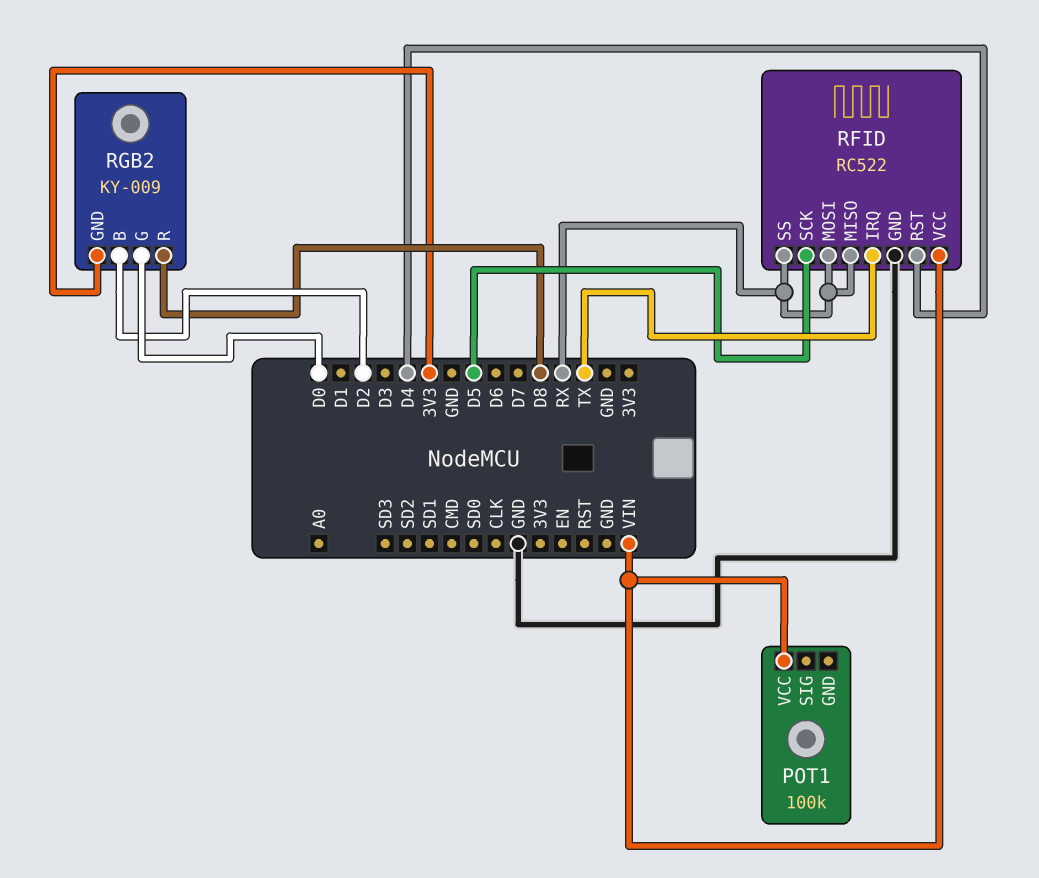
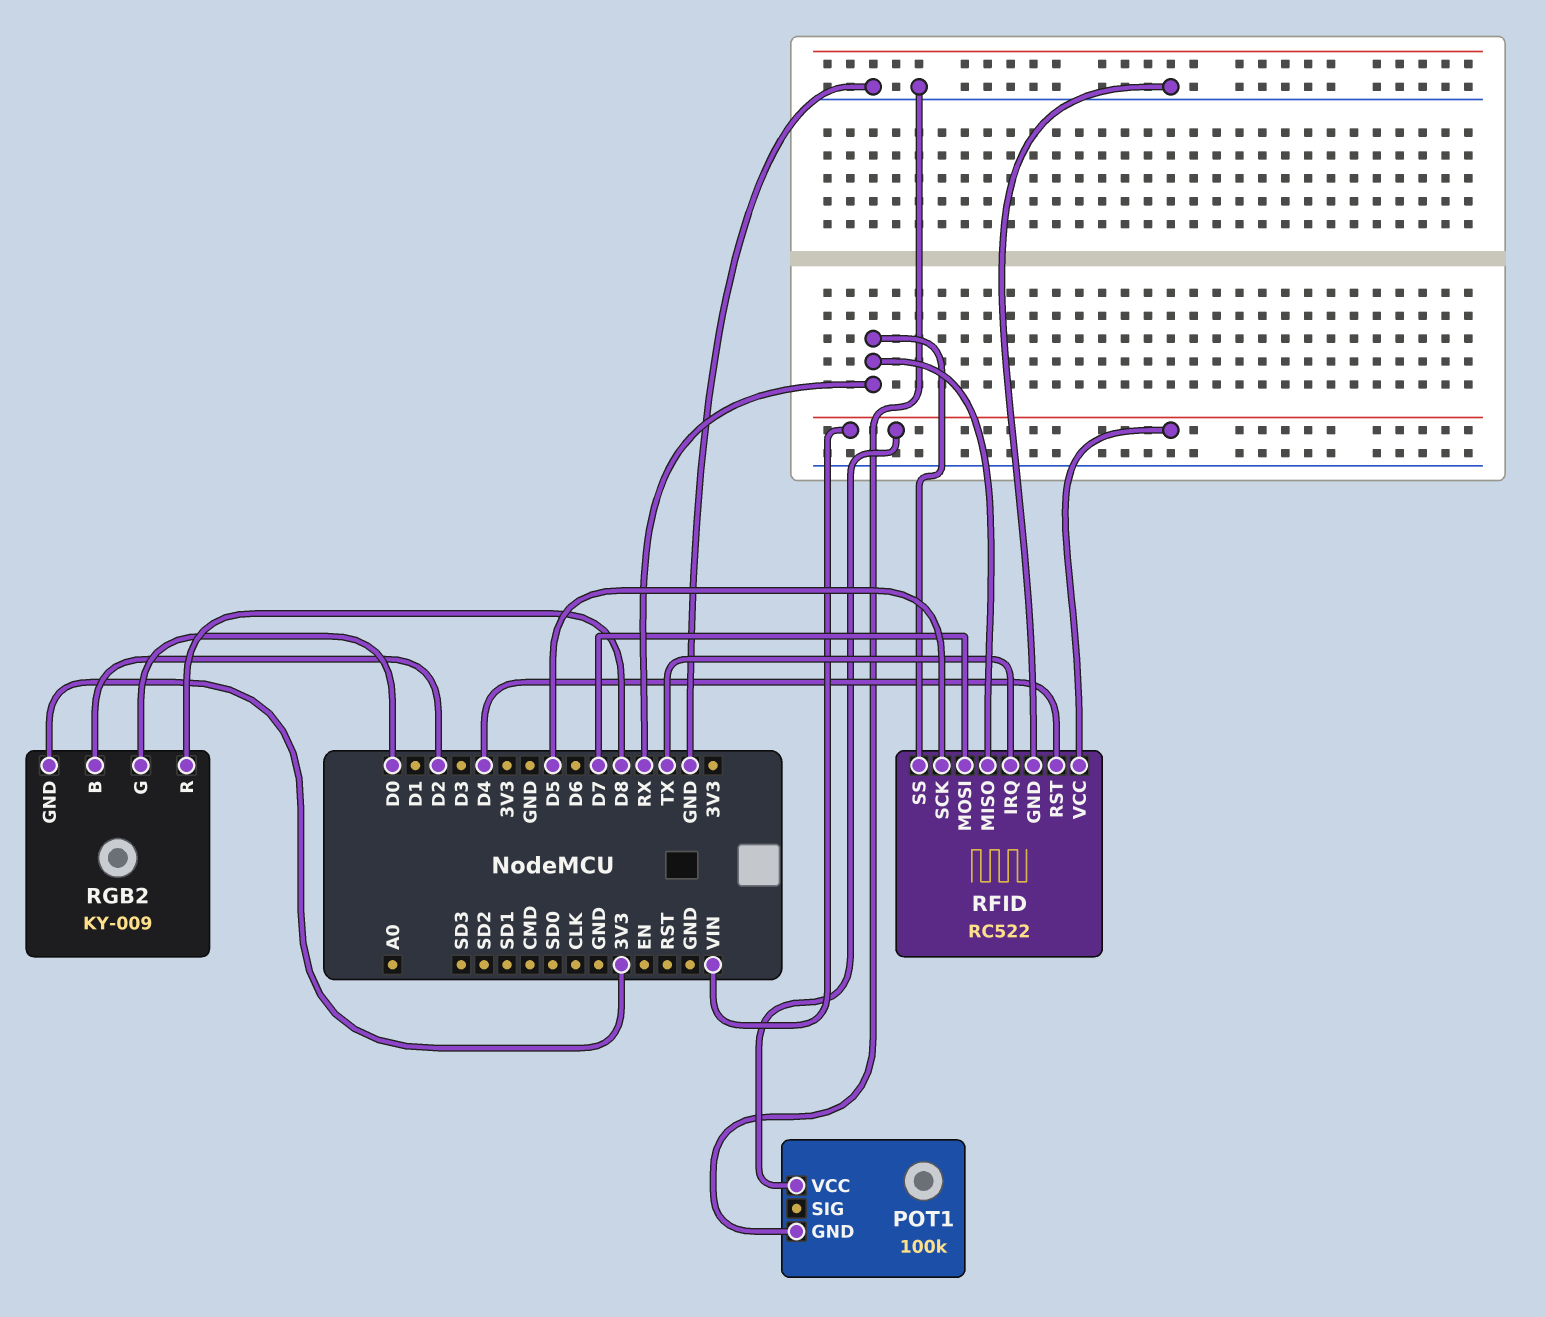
POT1 pin GND: none -> GND
RFID pin MOSI: RX -> D7

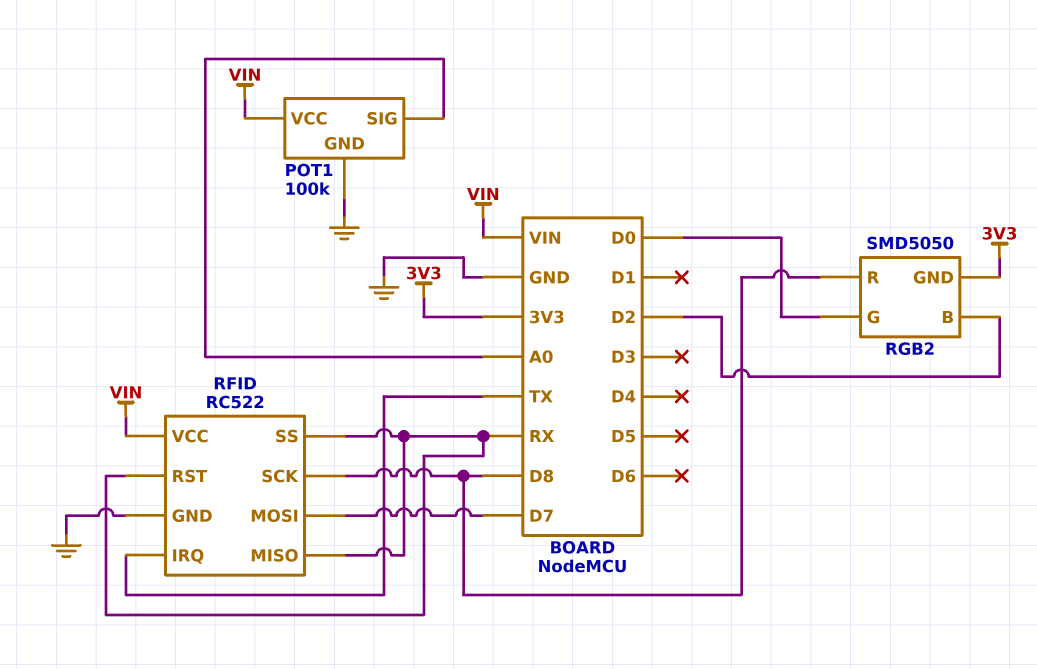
POT1 pin SIG: none -> A0
RFID pin RST: D4 -> RX
RFID pin SCK: D5 -> D8
RGB2: KY-009 -> SMD5050

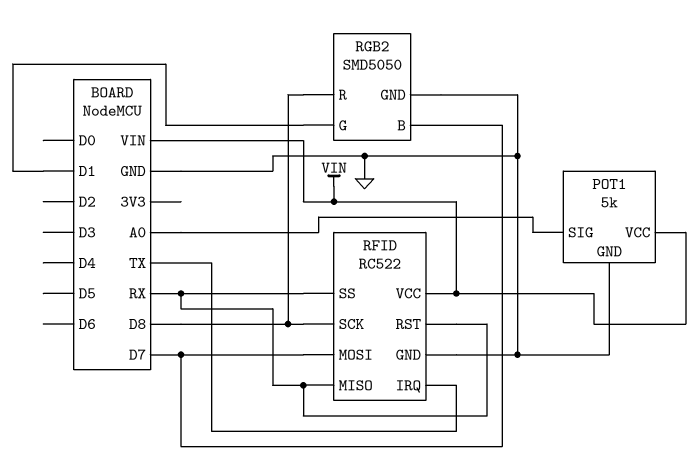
POT1: 100k -> 5k
RGB2 pin B: D2 -> D7
RGB2 pin G: D0 -> D1
RGB2 pin GND: 3V3 -> GND

